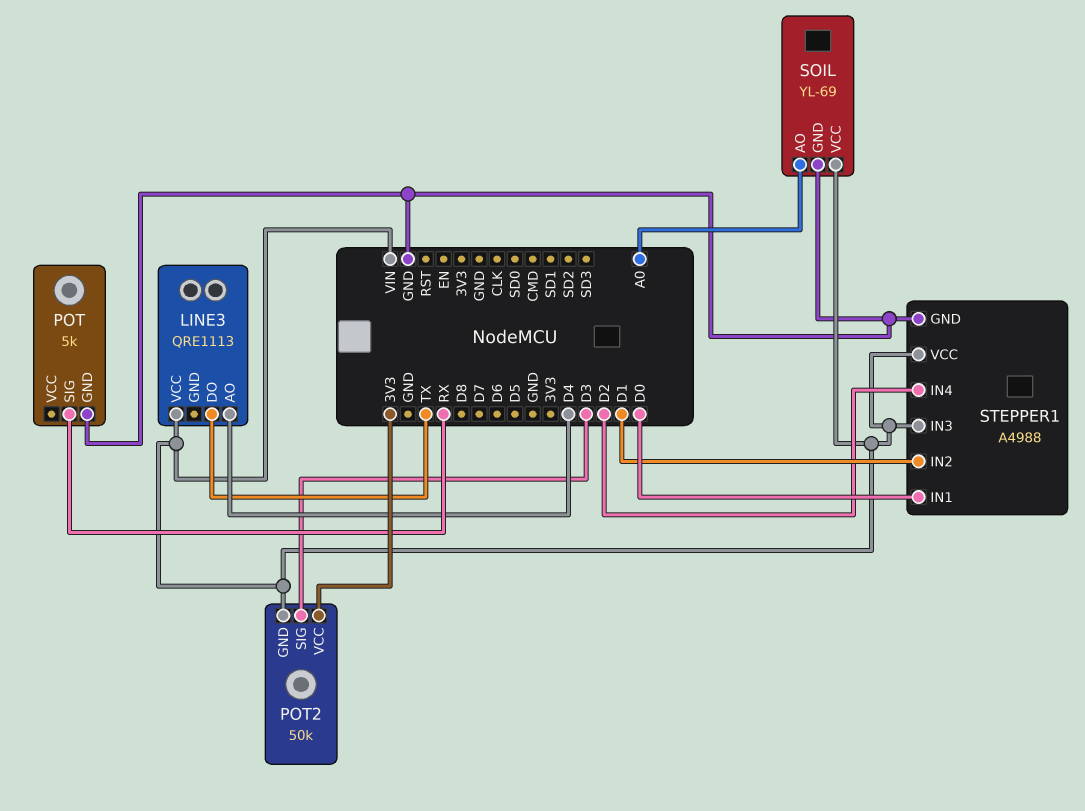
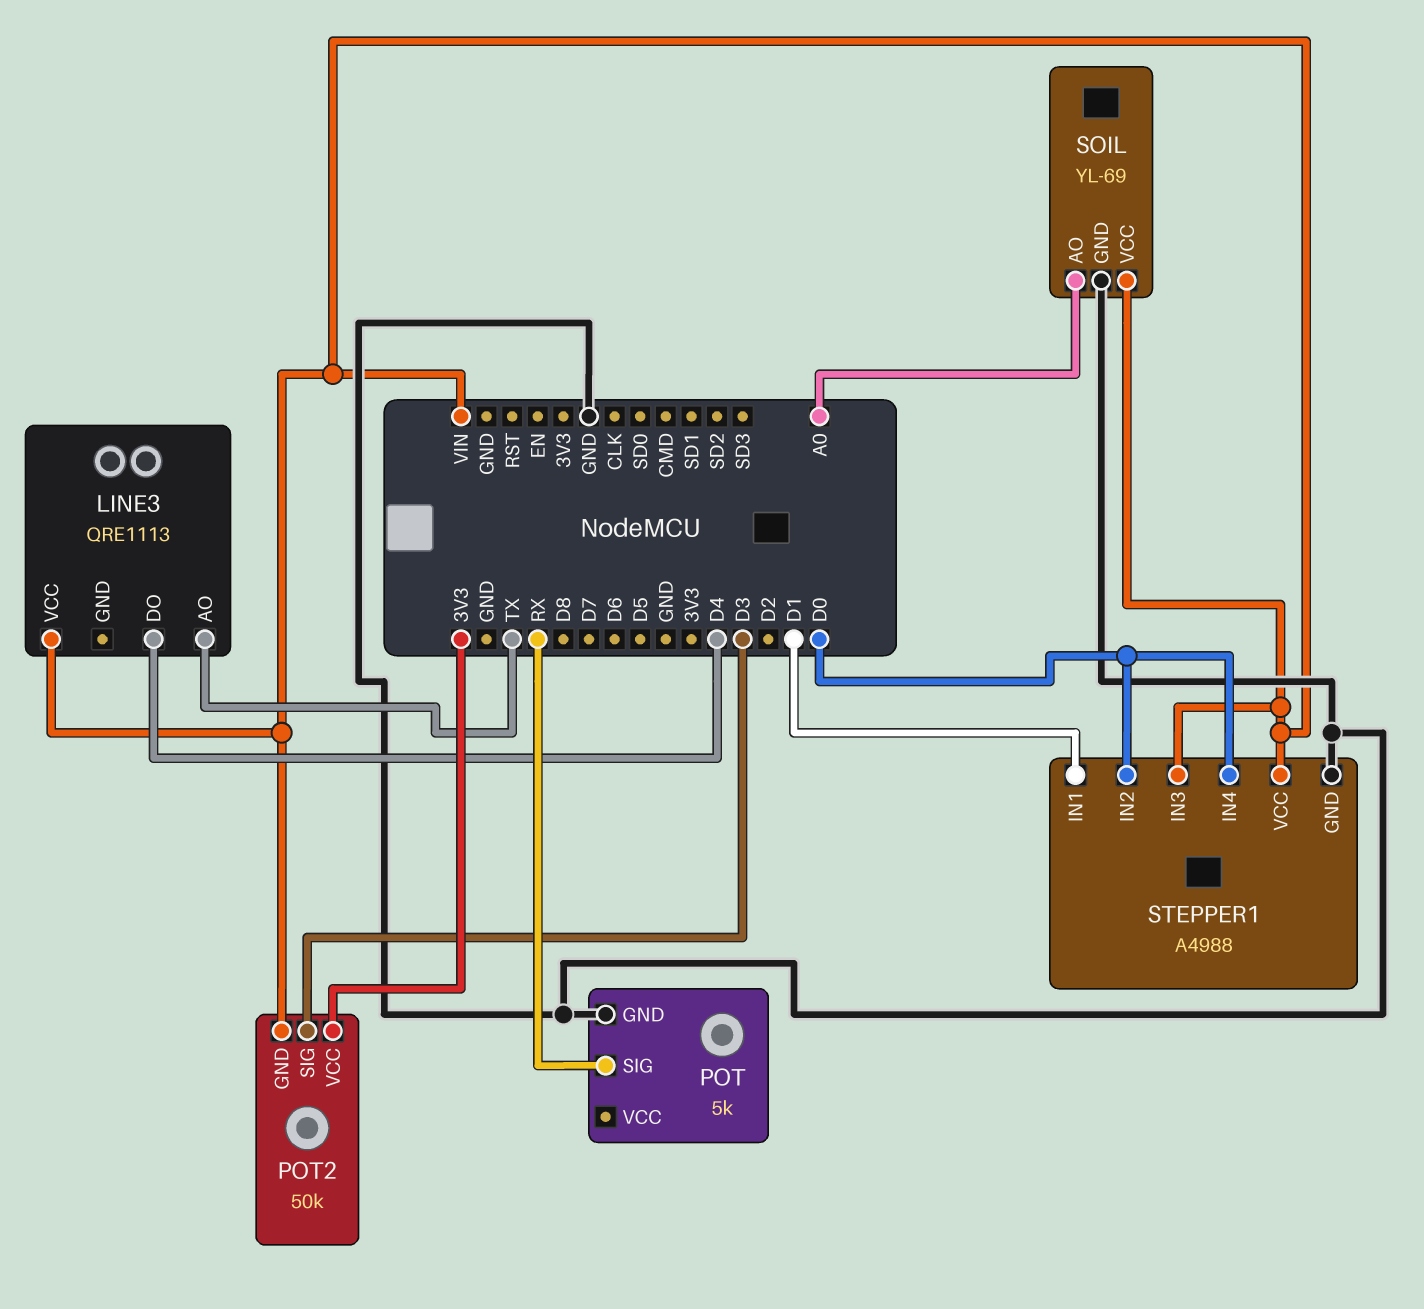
LINE3 pin AO: D4 -> TX
LINE3 pin DO: TX -> D4
STEPPER1 pin IN1: D0 -> D1
STEPPER1 pin IN2: D1 -> D0
STEPPER1 pin IN4: D2 -> D0

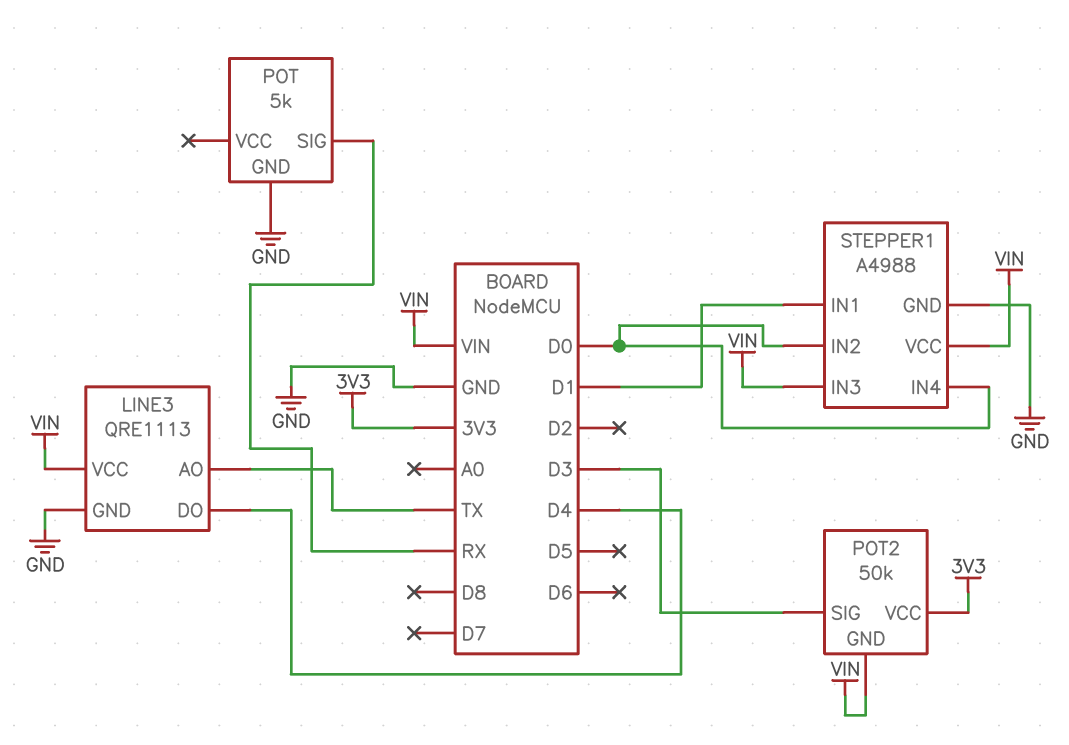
LINE3 pin GND: none -> GND
SOIL: YL-69 -> none
SOIL pin AO: A0 -> none
SOIL pin GND: GND -> none
SOIL pin VCC: VIN -> none

